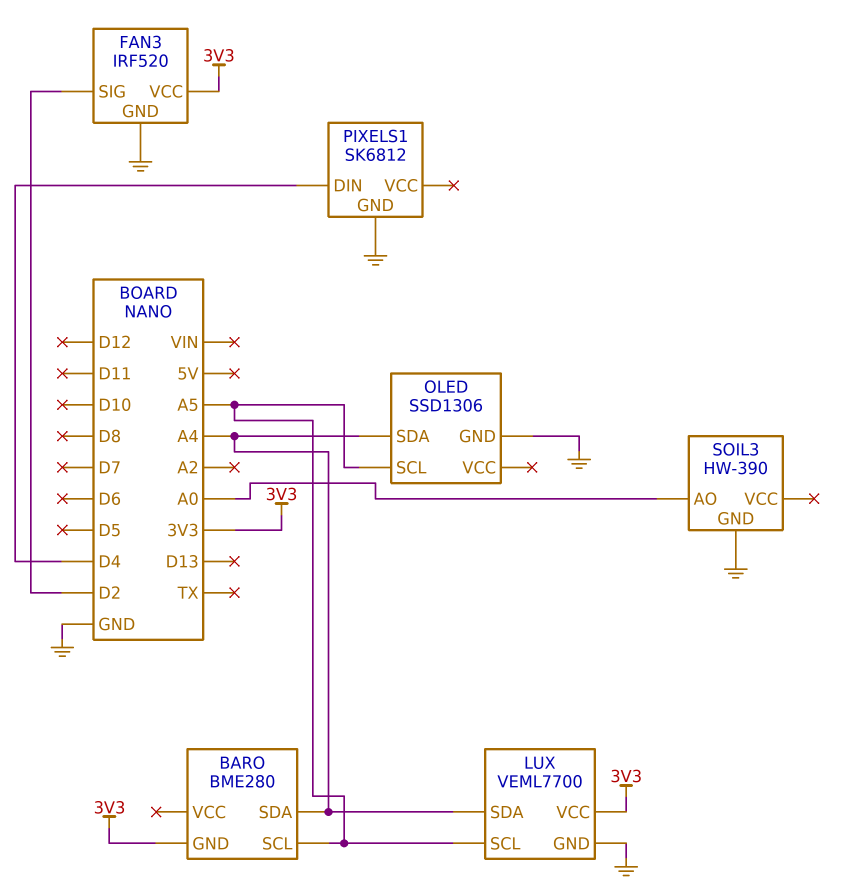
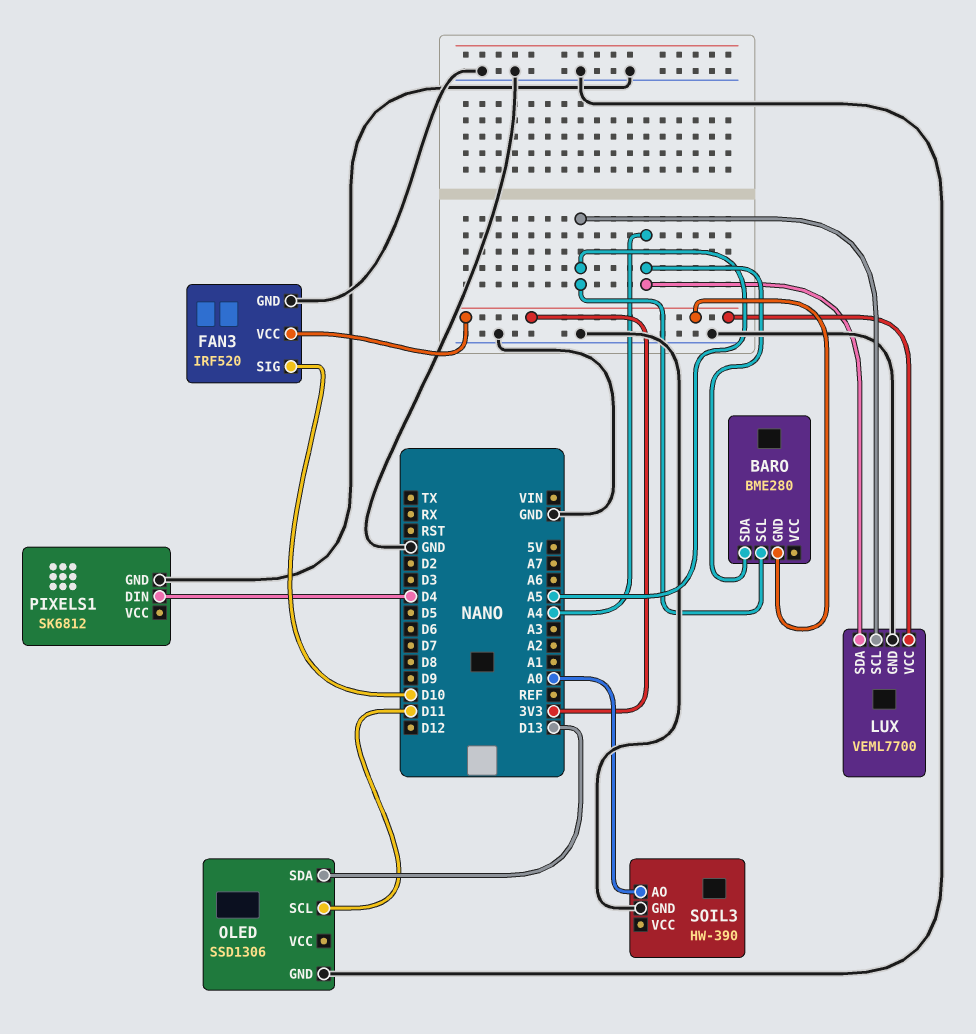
FAN3 pin SIG: D2 -> D10
OLED pin SCL: A5 -> D11
OLED pin SDA: A4 -> D13

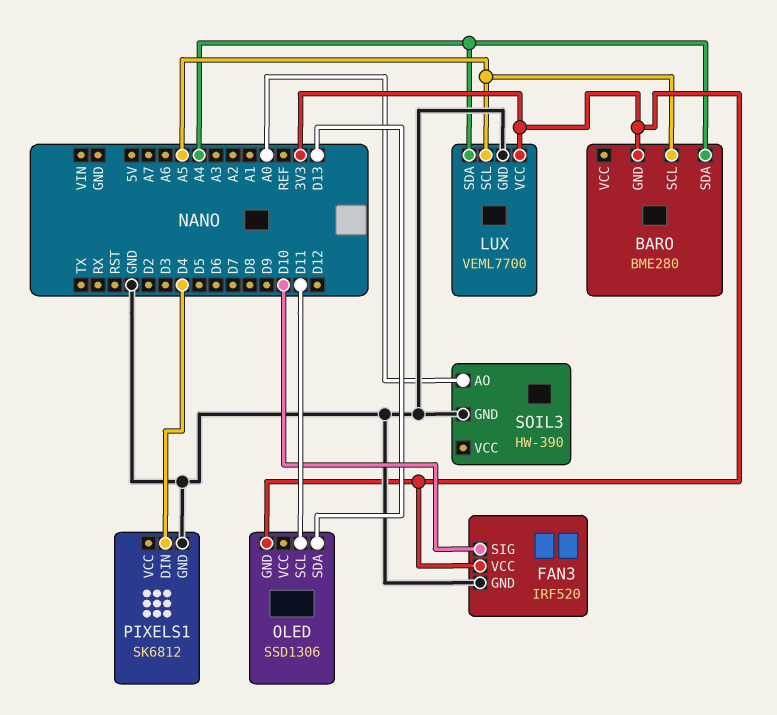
OLED pin GND: GND -> 3V3

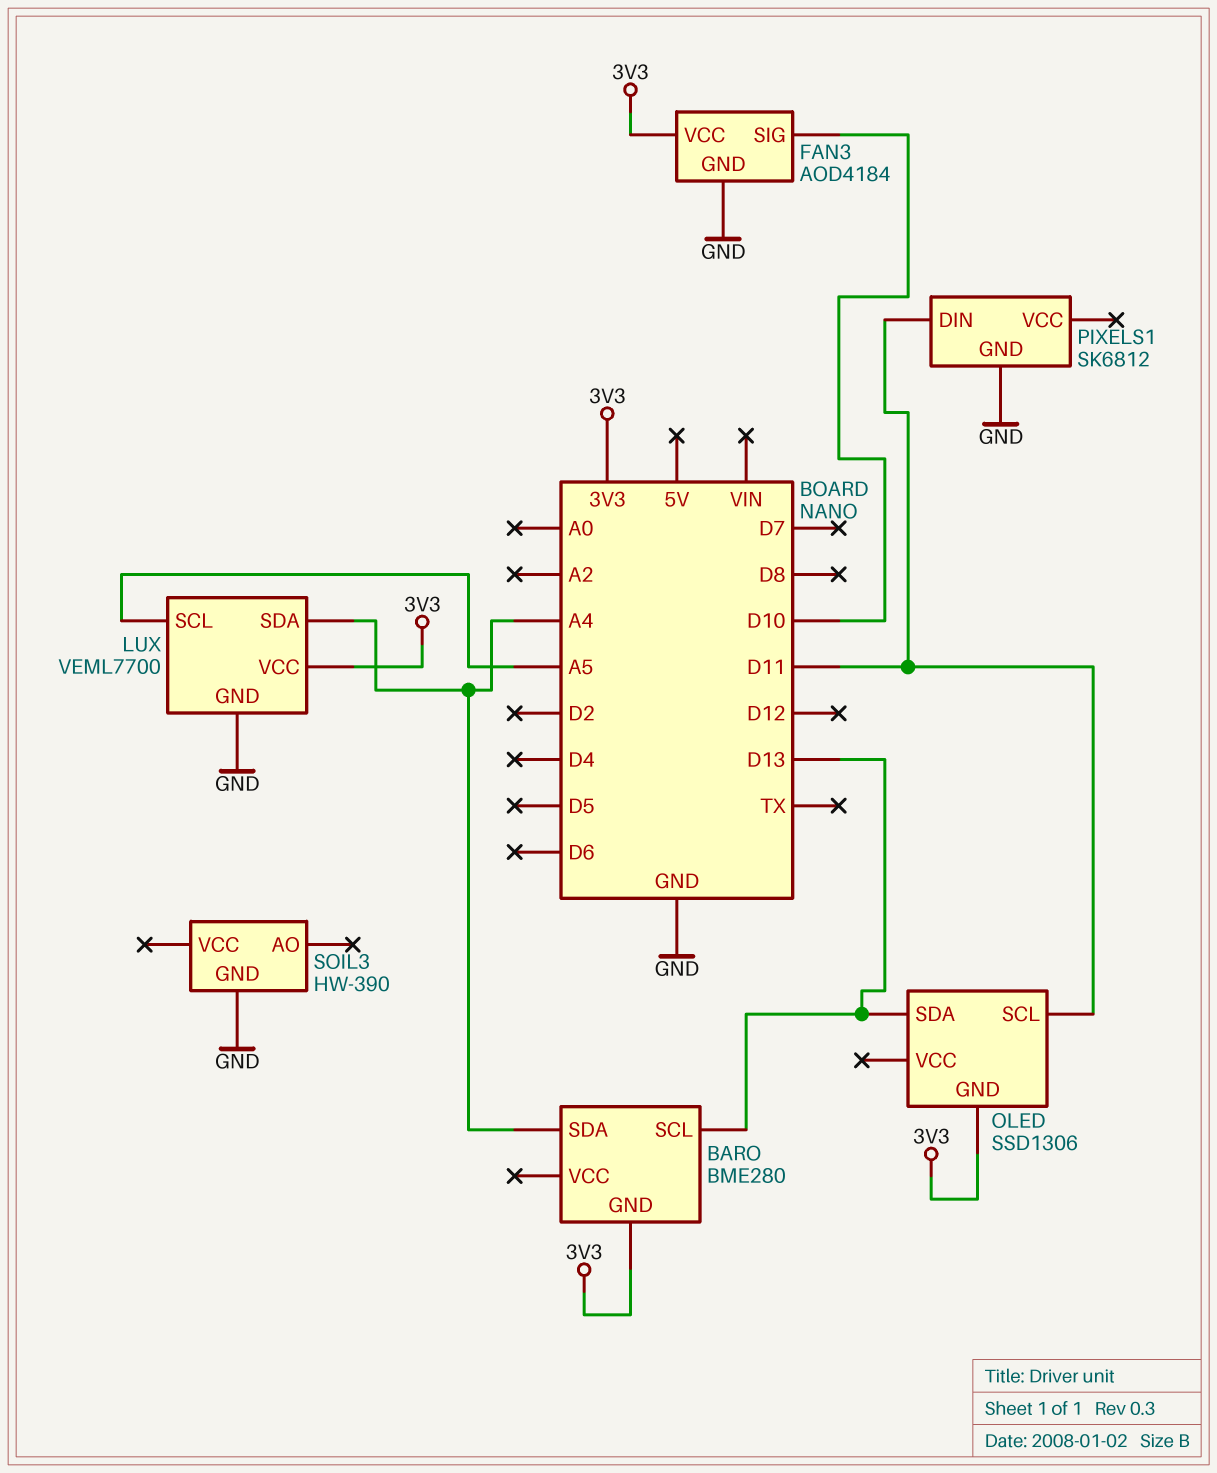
BARO pin SCL: A5 -> D13
FAN3: IRF520 -> AOD4184
PIXELS1 pin DIN: D4 -> D11
SOIL3 pin AO: A0 -> none

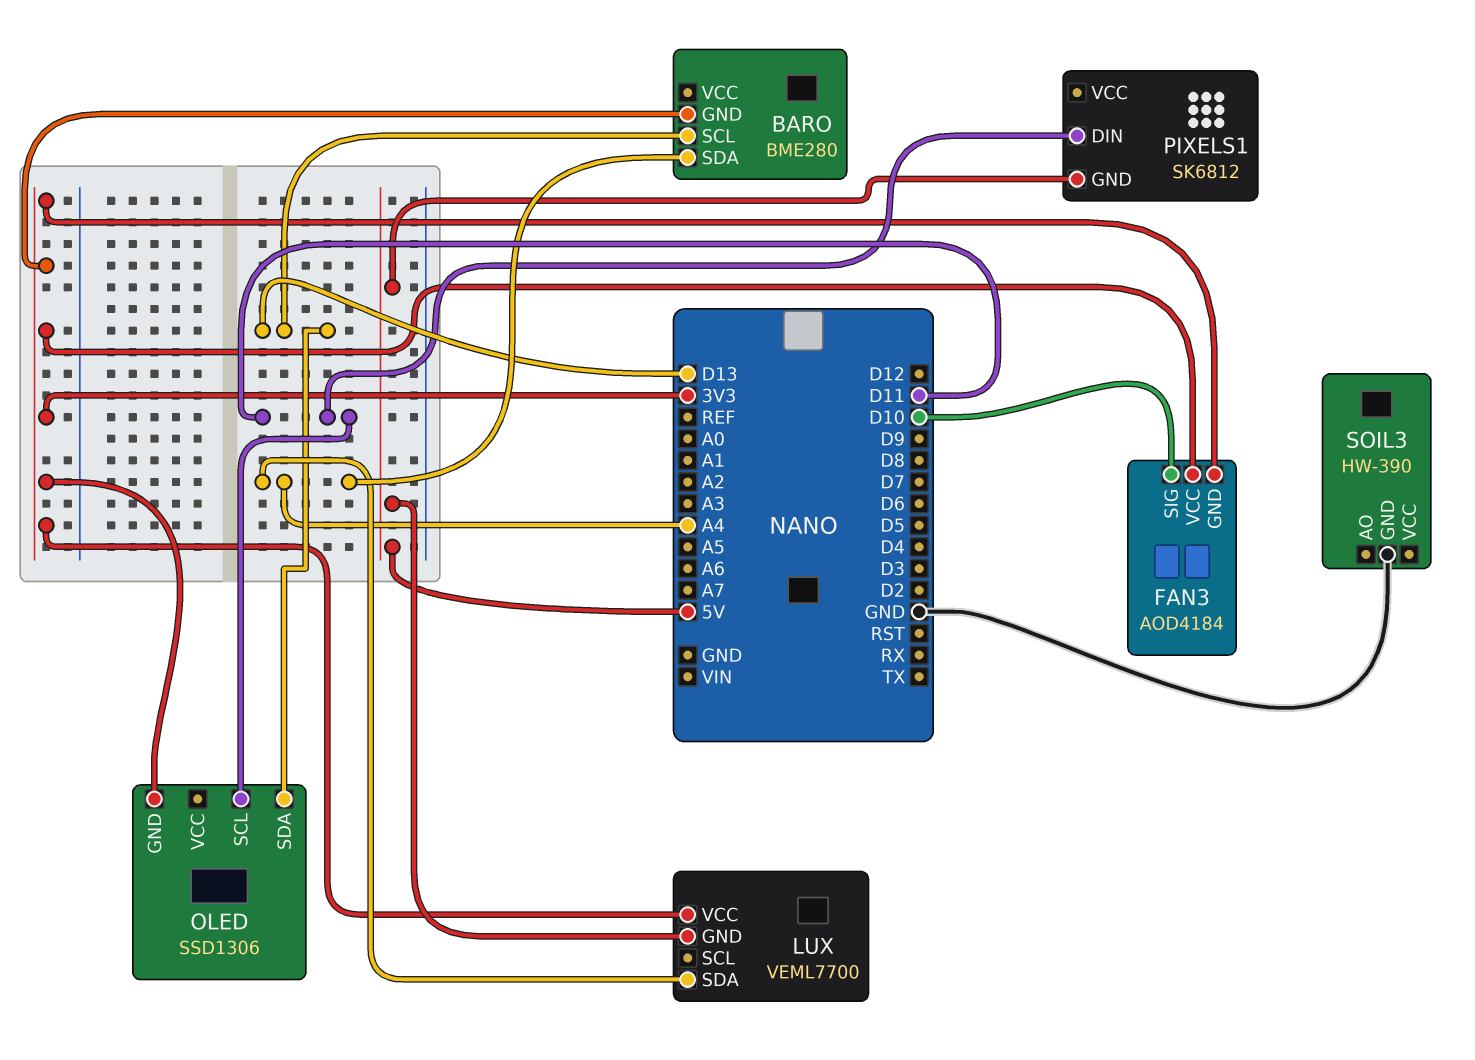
FAN3 pin GND: GND -> 3V3
LUX pin GND: GND -> 5V
LUX pin SCL: A5 -> none
PIXELS1 pin GND: GND -> 5V

